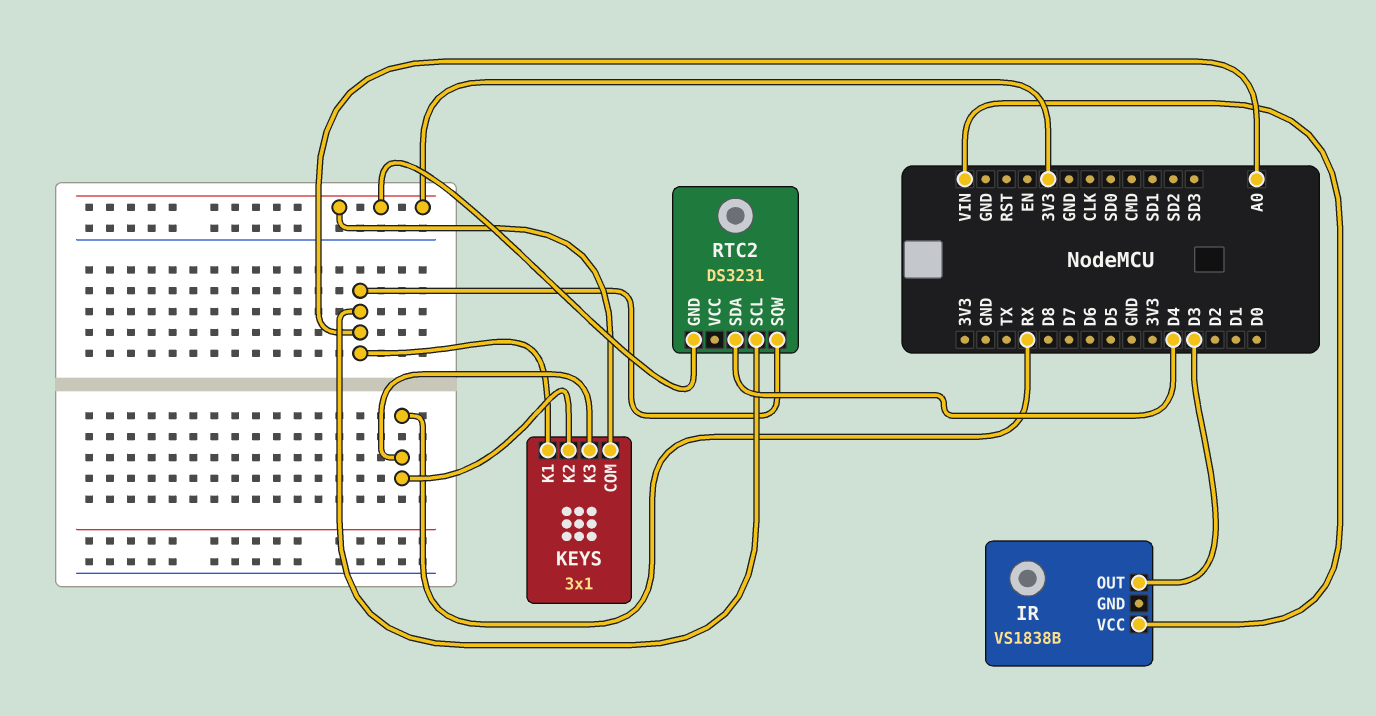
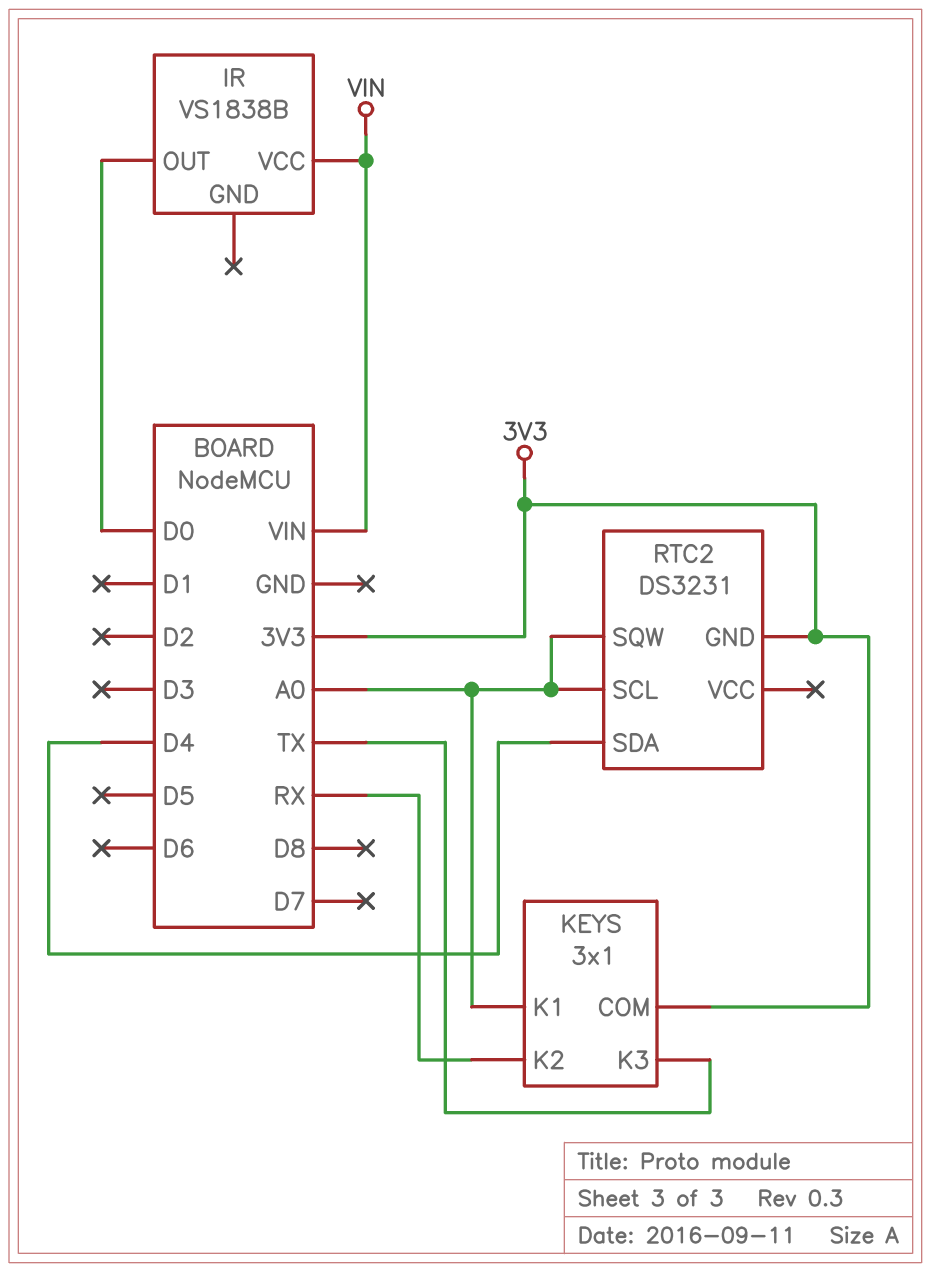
IR pin OUT: D3 -> D0
KEYS pin K3: RX -> TX

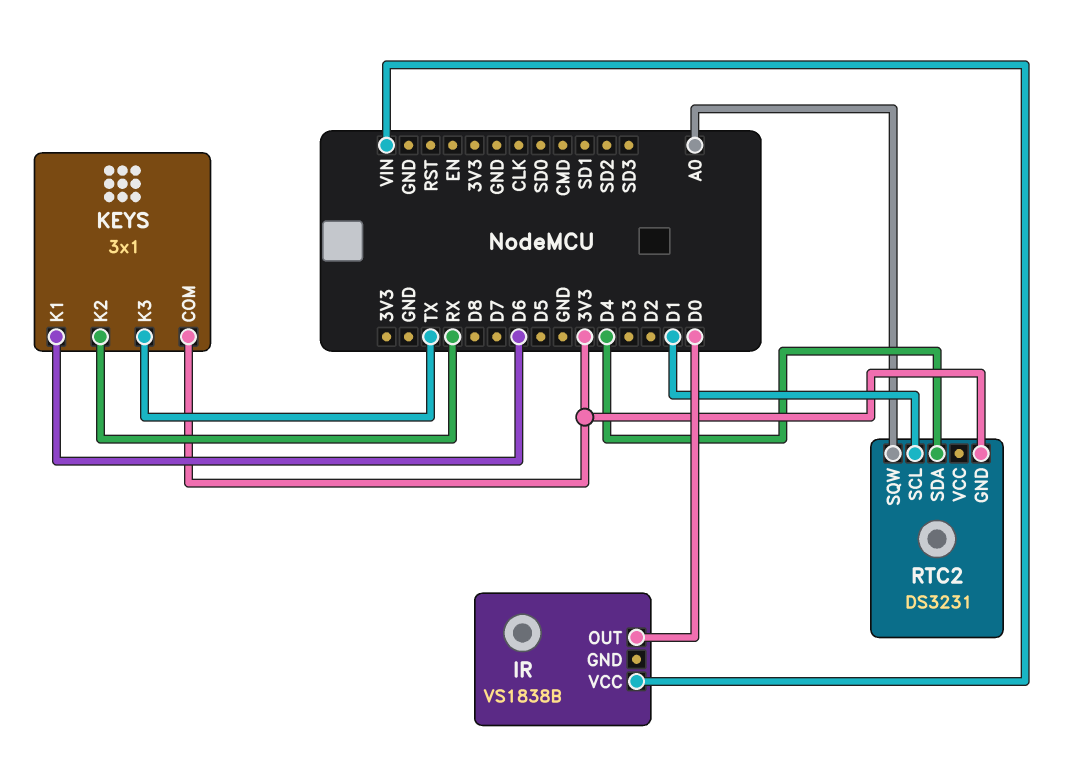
KEYS pin K1: A0 -> D6
RTC2 pin SCL: A0 -> D1

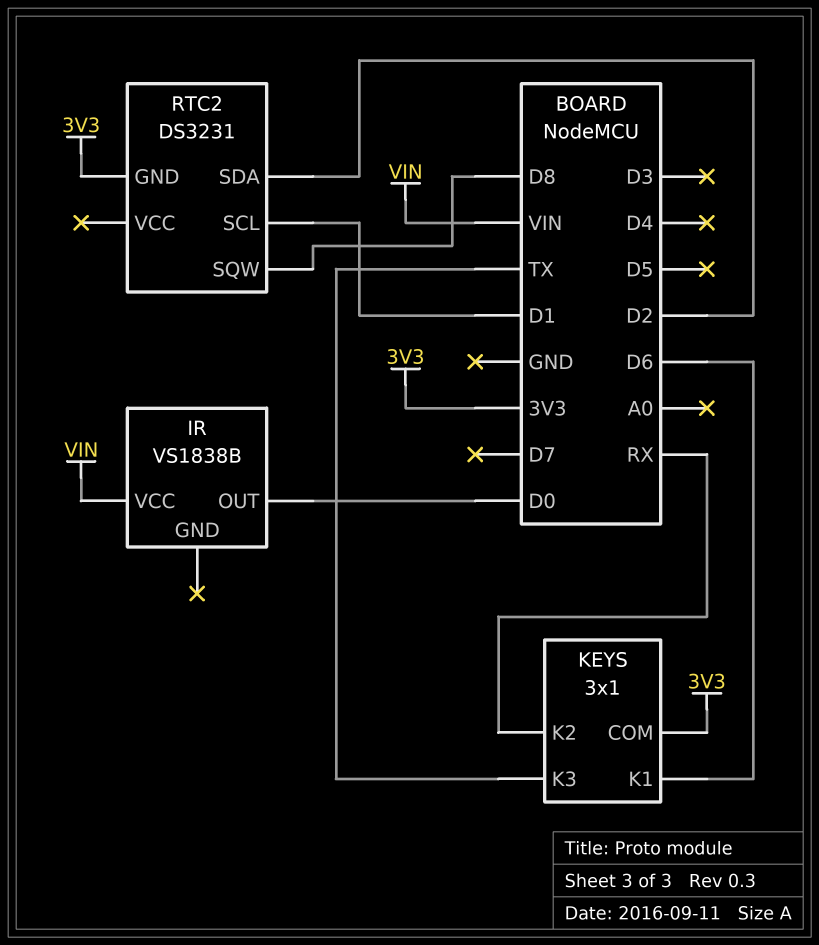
RTC2 pin SDA: D4 -> D2
RTC2 pin SQW: A0 -> D8

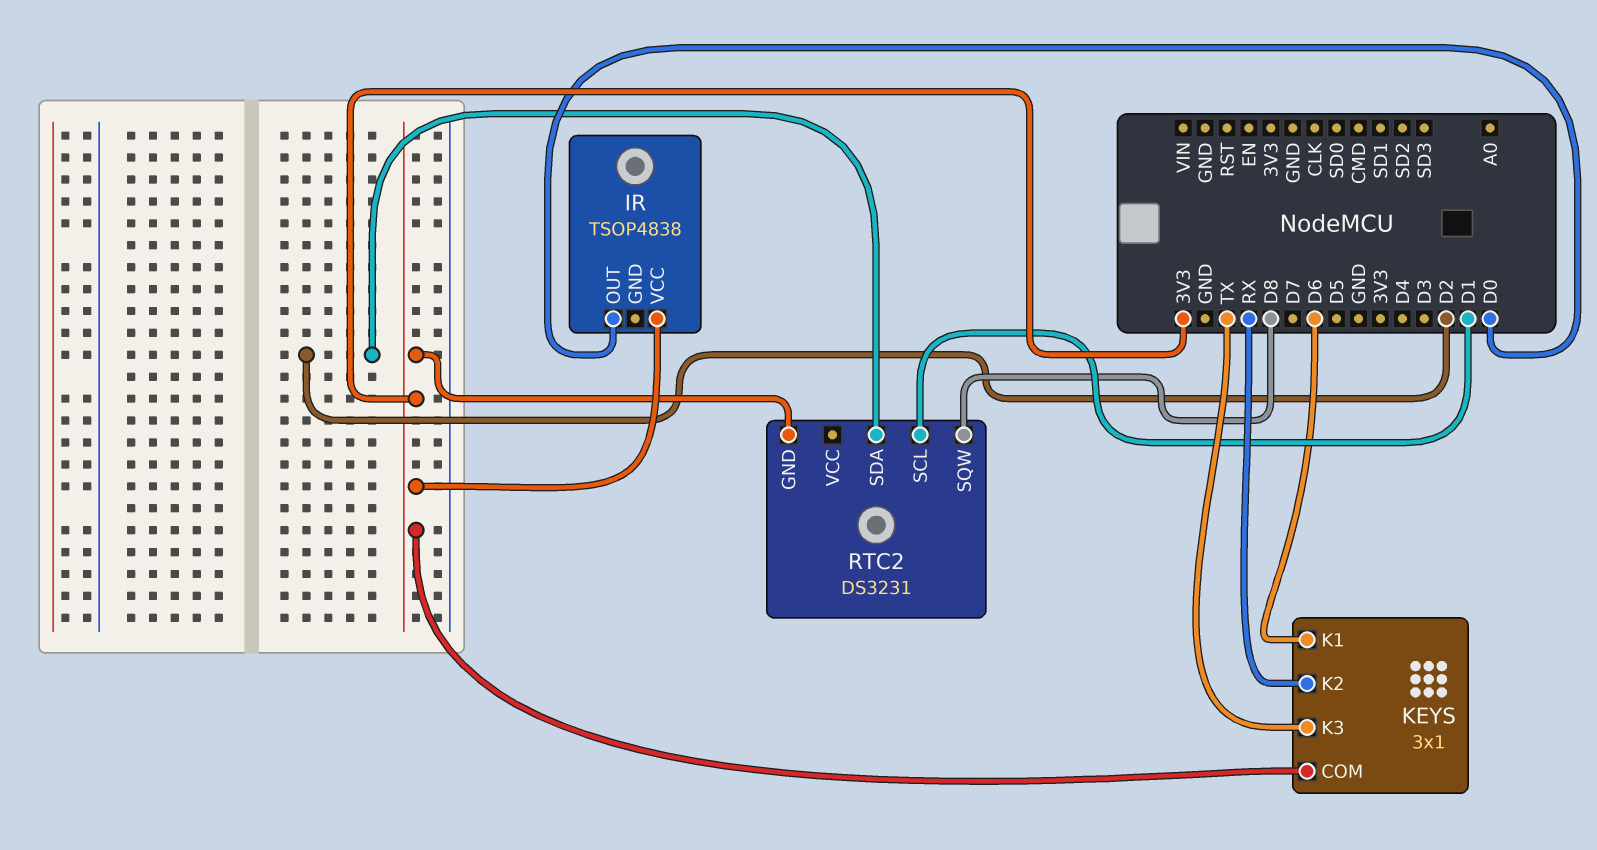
IR: VS1838B -> TSOP4838
IR pin VCC: VIN -> 3V3

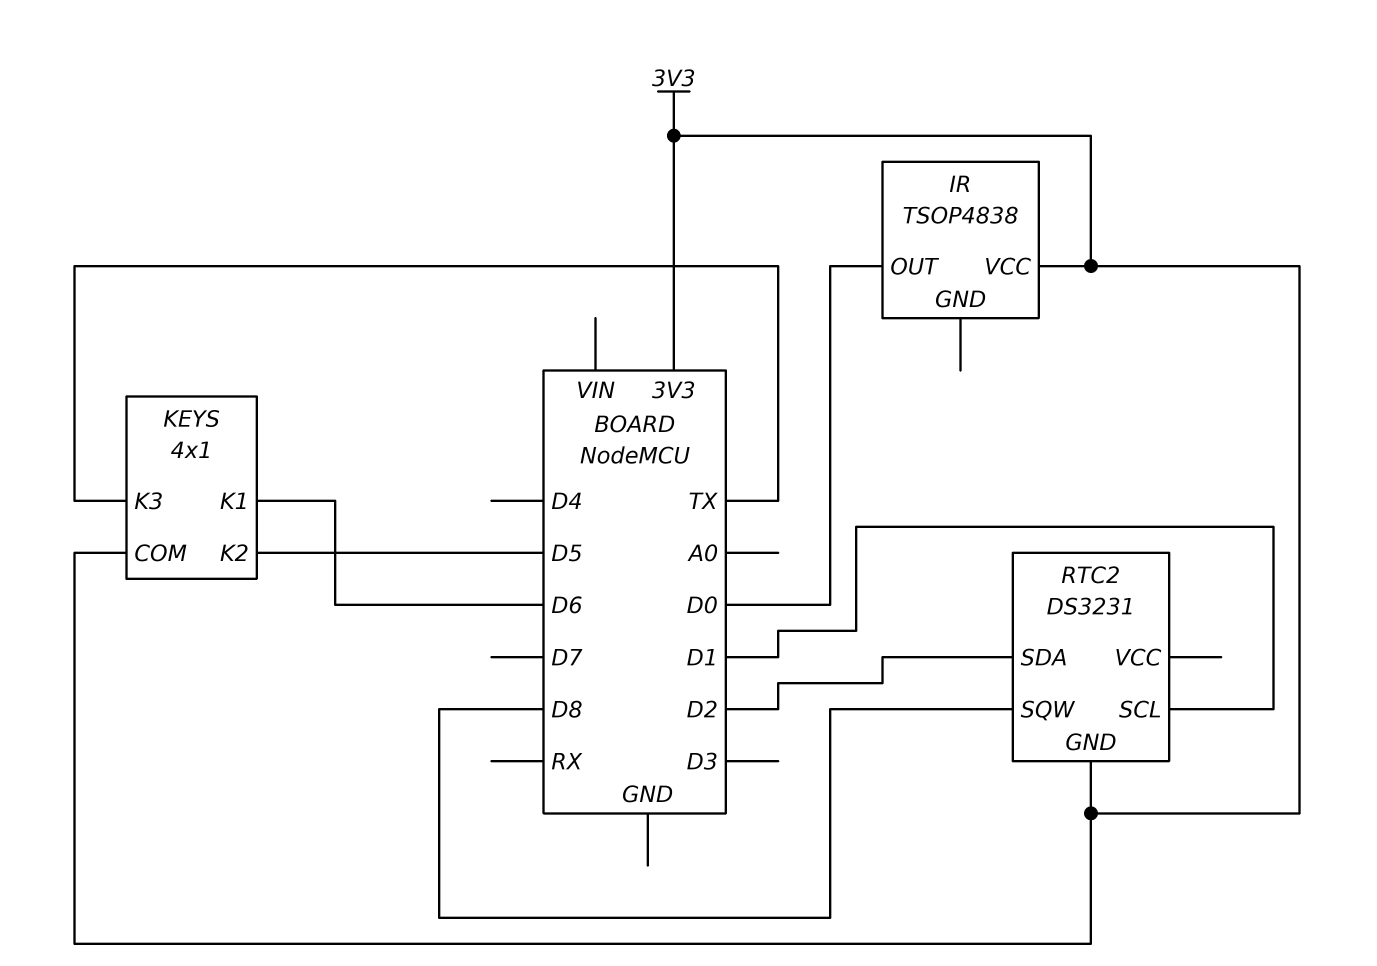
KEYS: 3x1 -> 4x1
KEYS pin K2: RX -> D5

